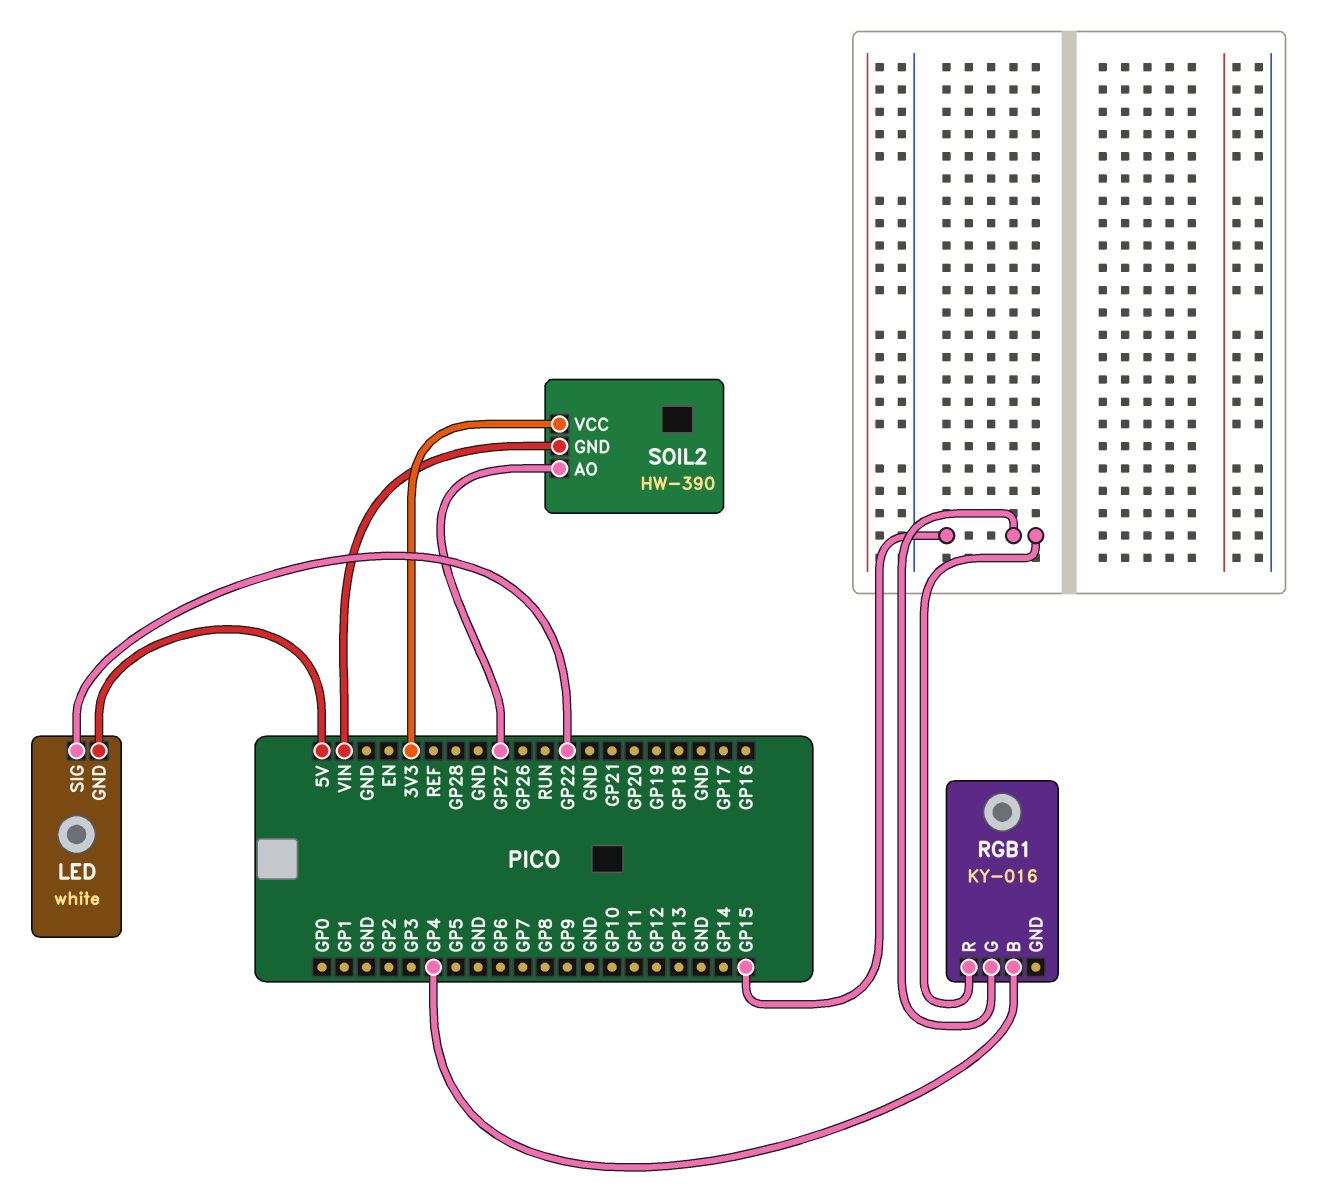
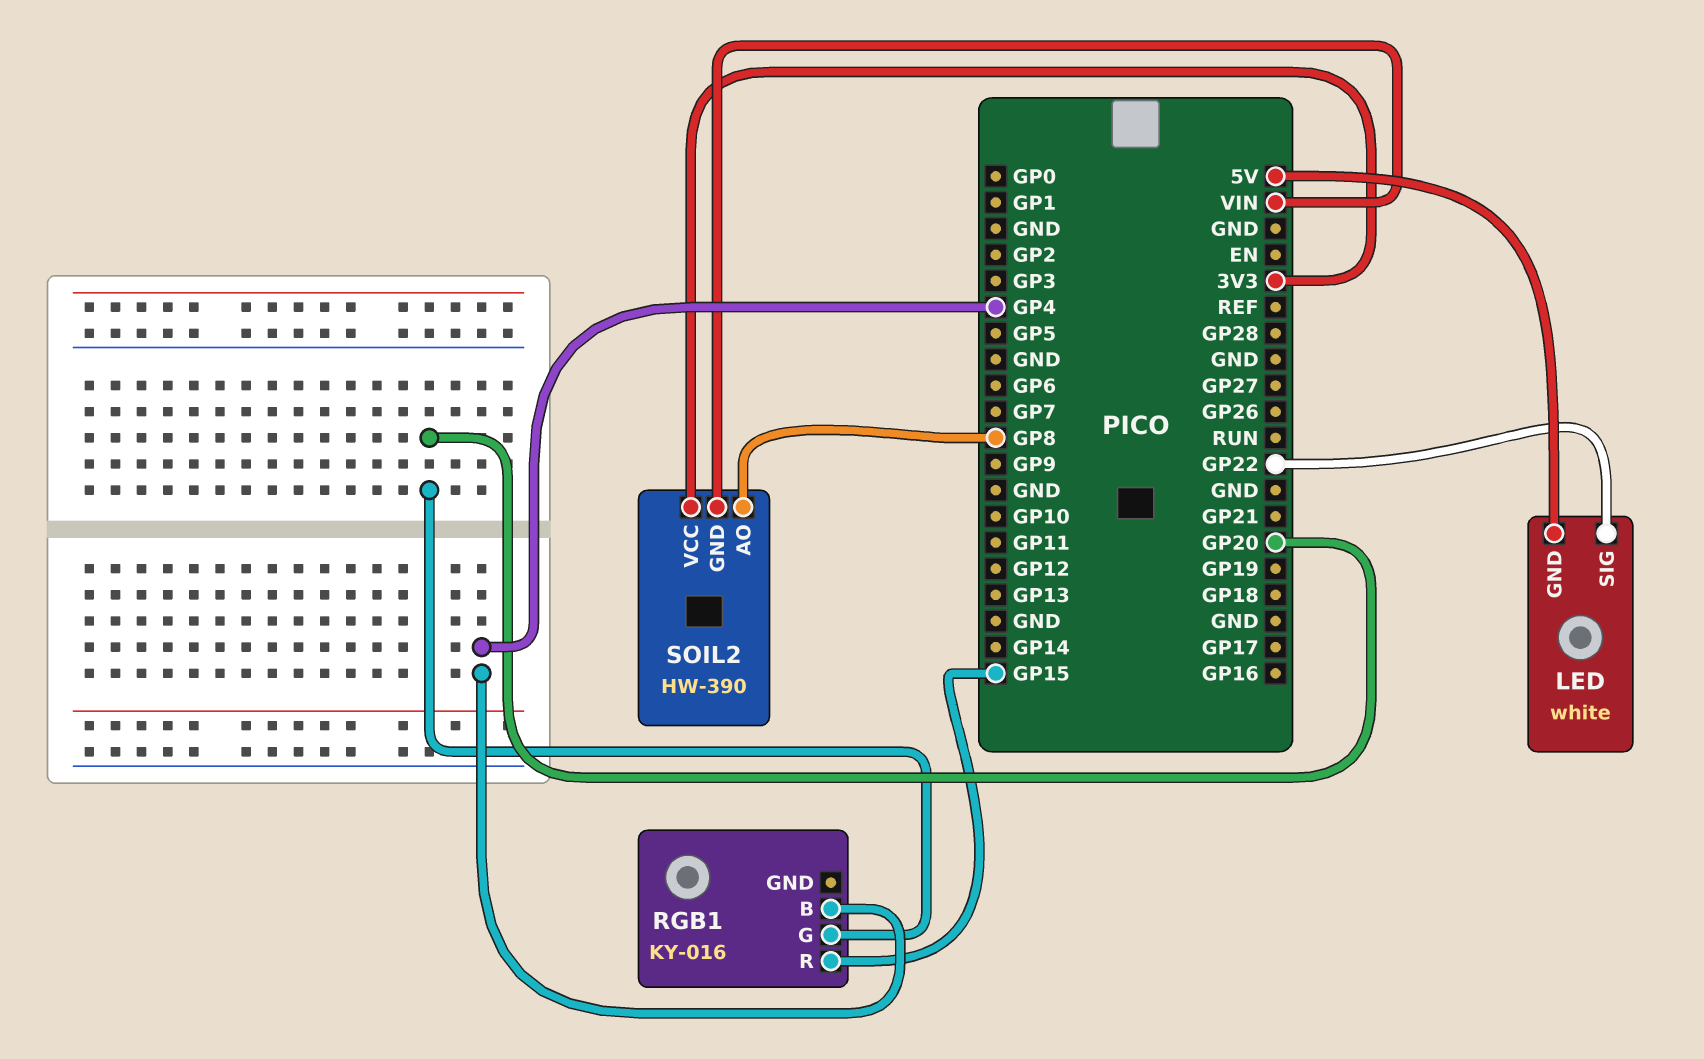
RGB1 pin G: GP15 -> GP20
SOIL2 pin AO: GP27 -> GP8

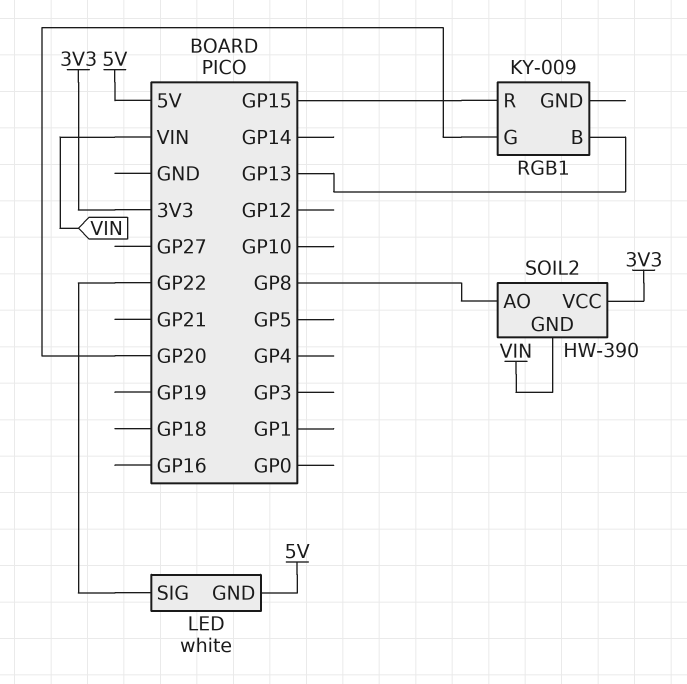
RGB1: KY-016 -> KY-009
RGB1 pin B: GP4 -> GP13

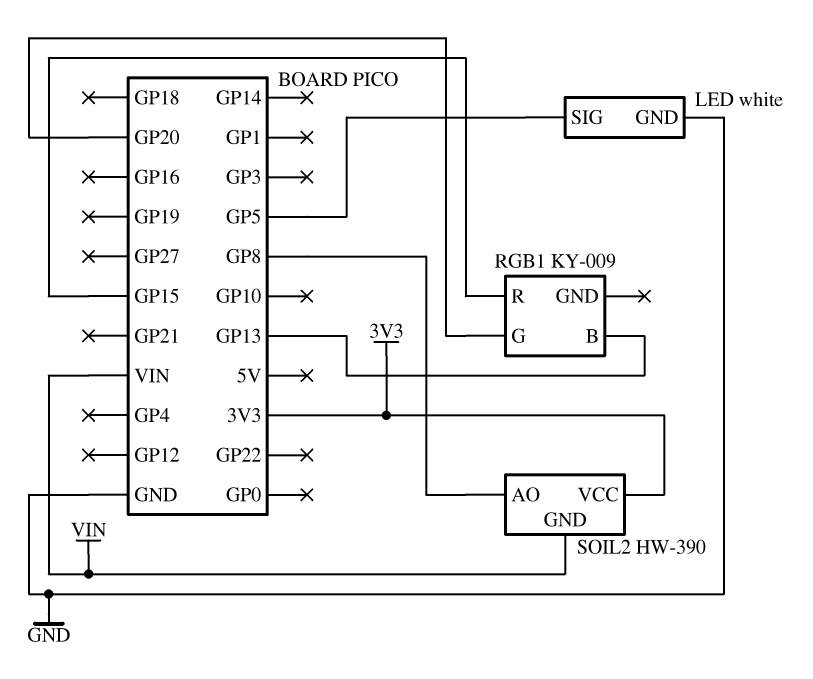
LED pin GND: 5V -> GND
LED pin SIG: GP22 -> GP5

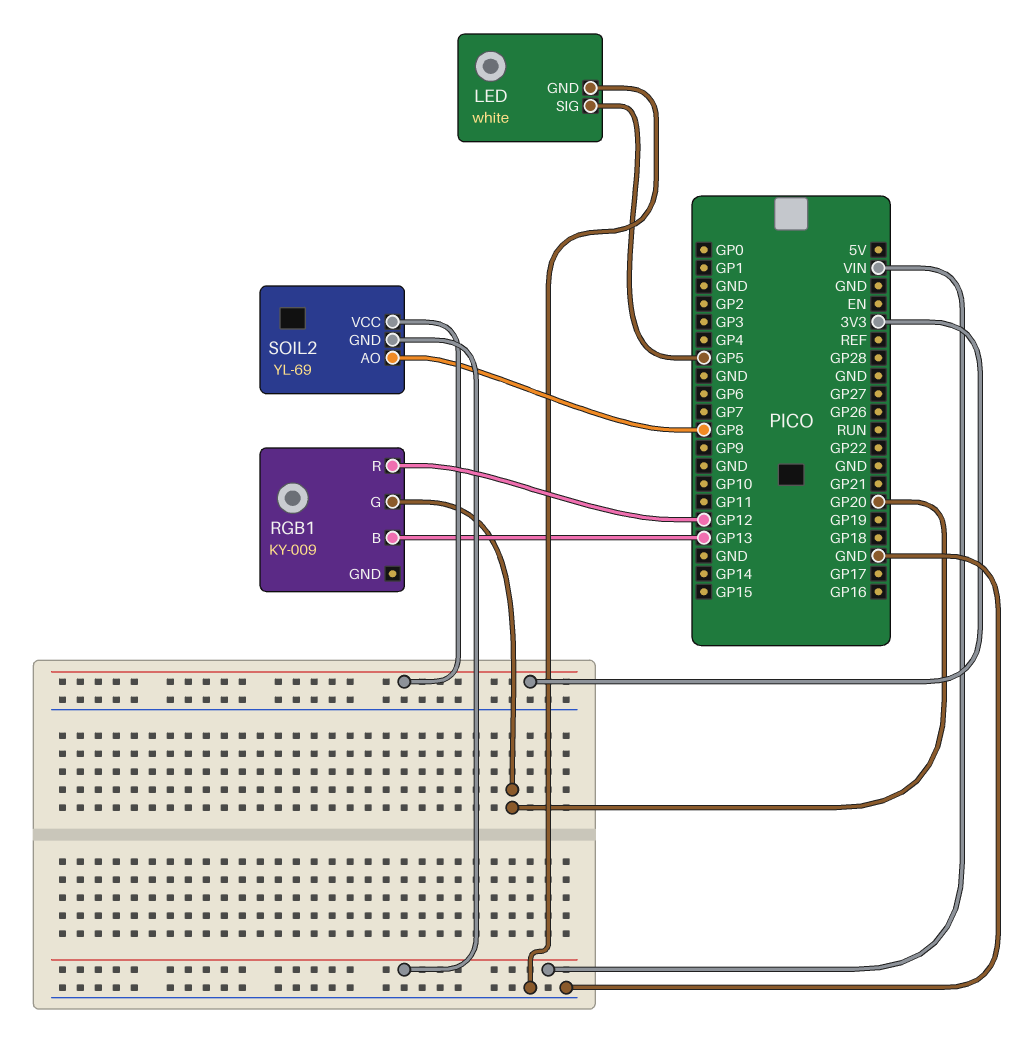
RGB1 pin R: GP15 -> GP12
SOIL2: HW-390 -> YL-69

